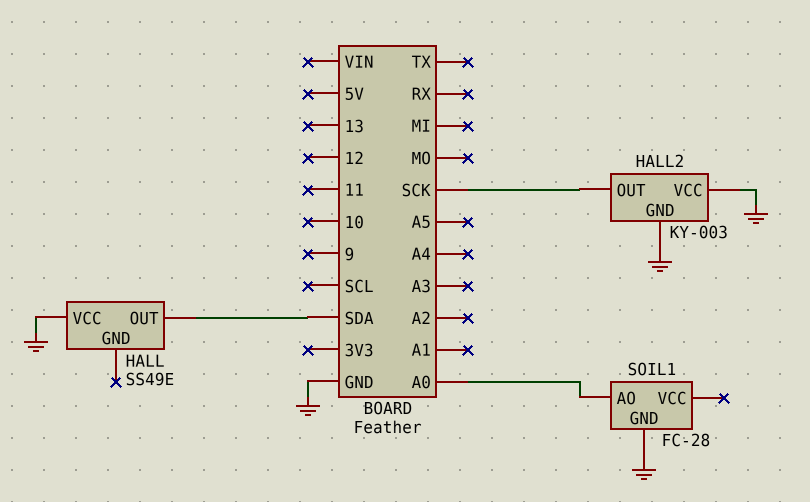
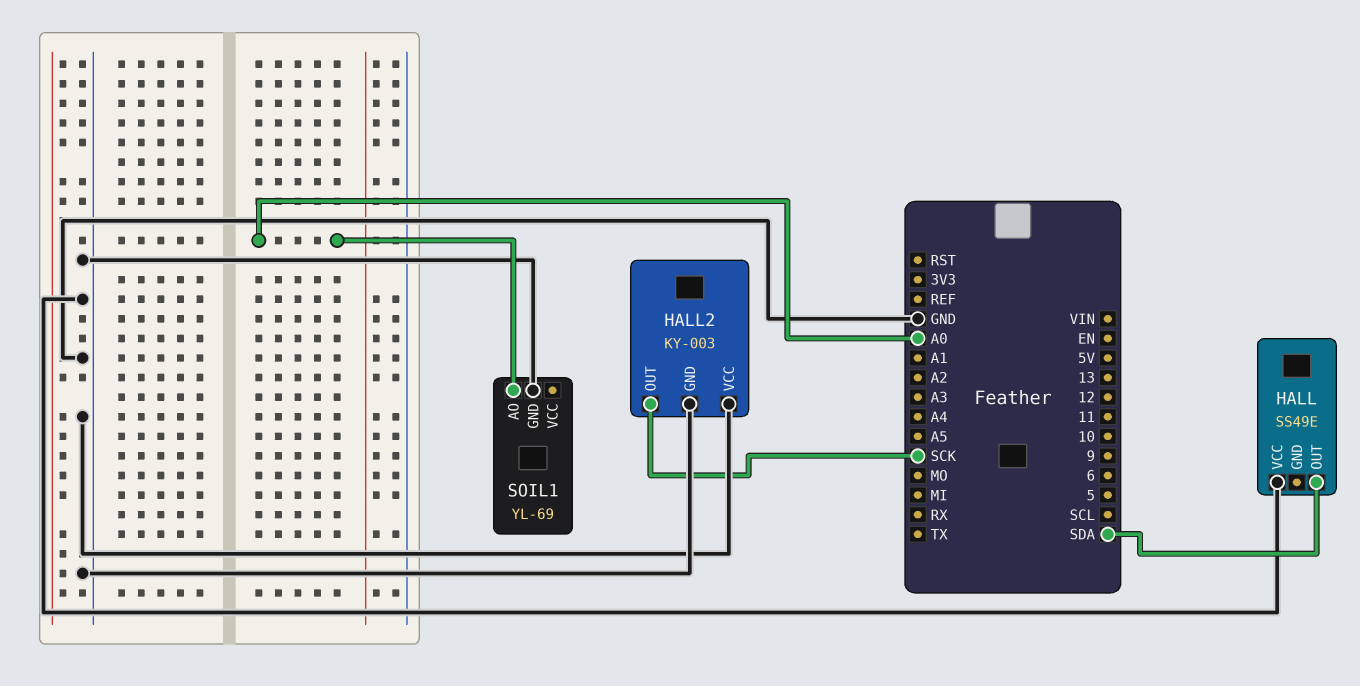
SOIL1: FC-28 -> YL-69

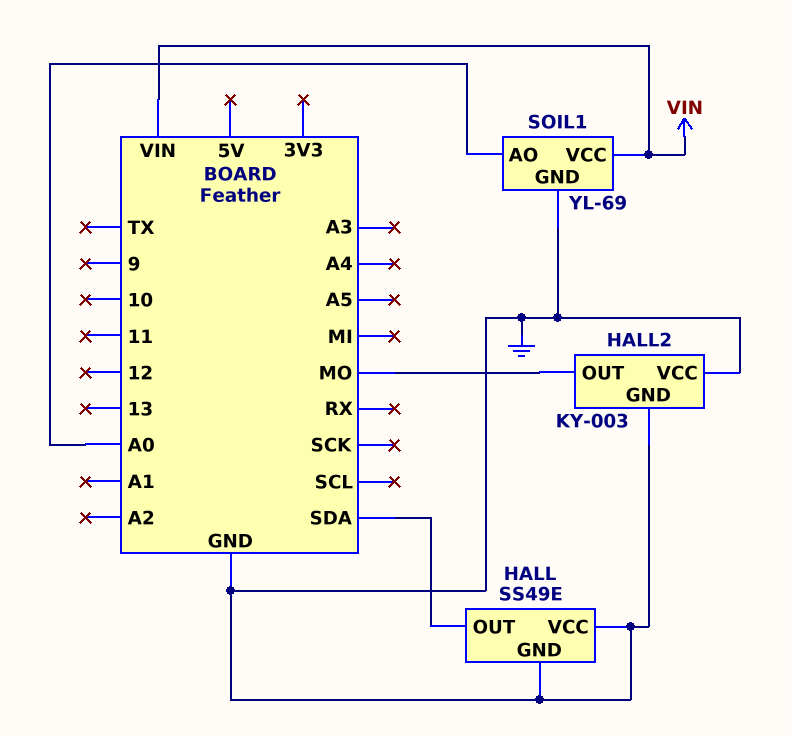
HALL pin GND: none -> GND
HALL2 pin OUT: SCK -> MO
SOIL1 pin VCC: none -> VIN

